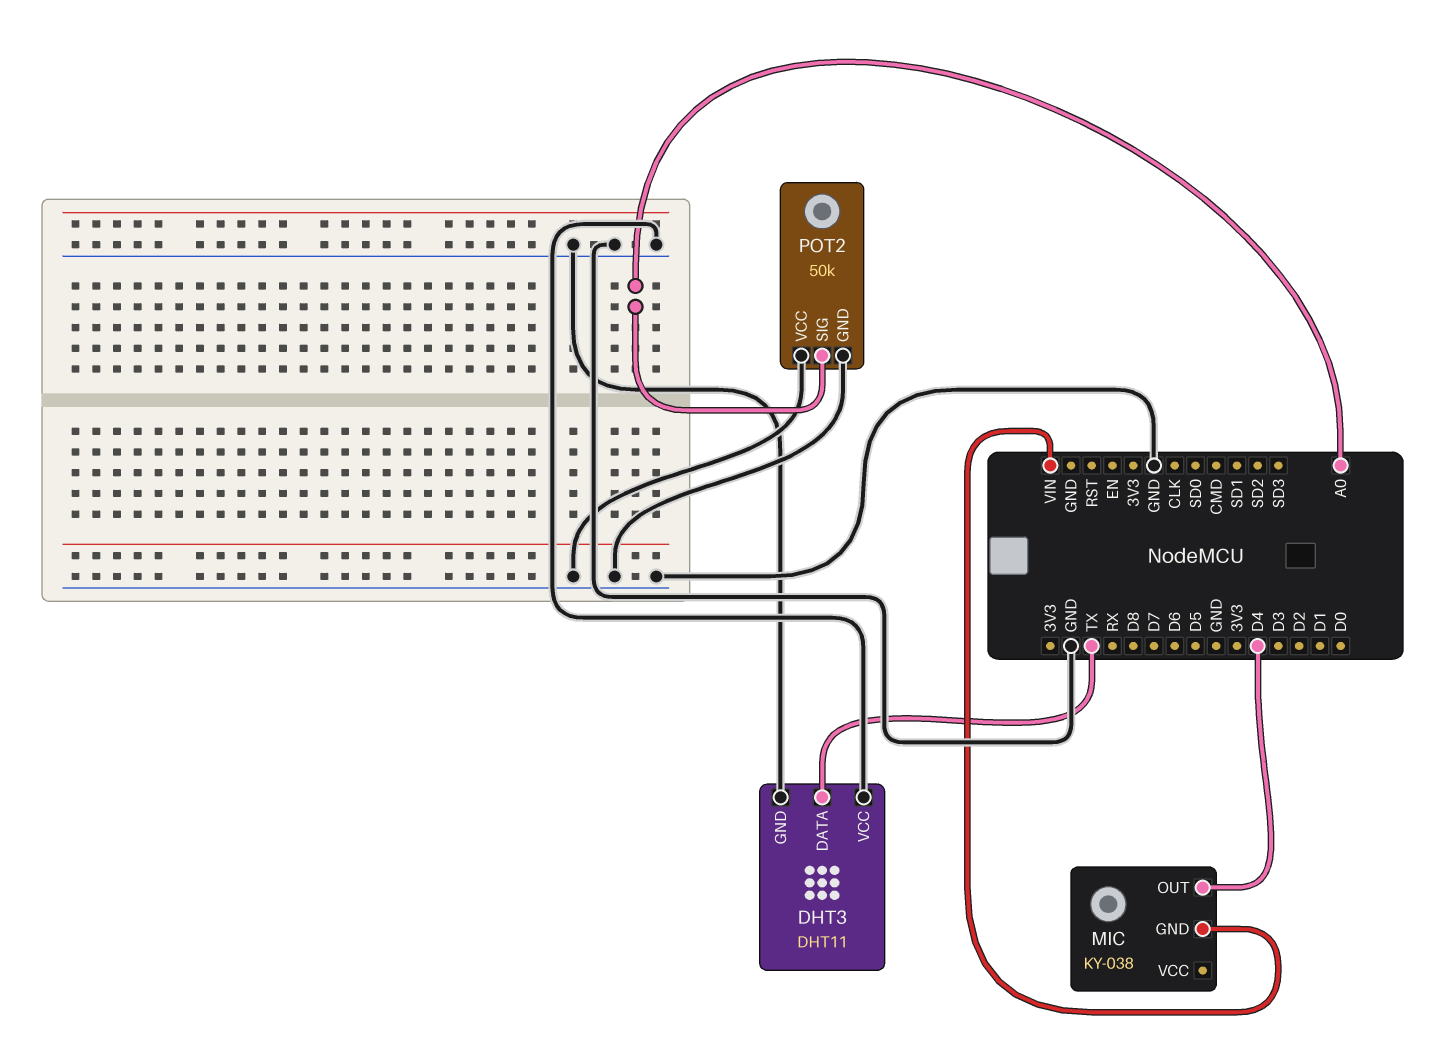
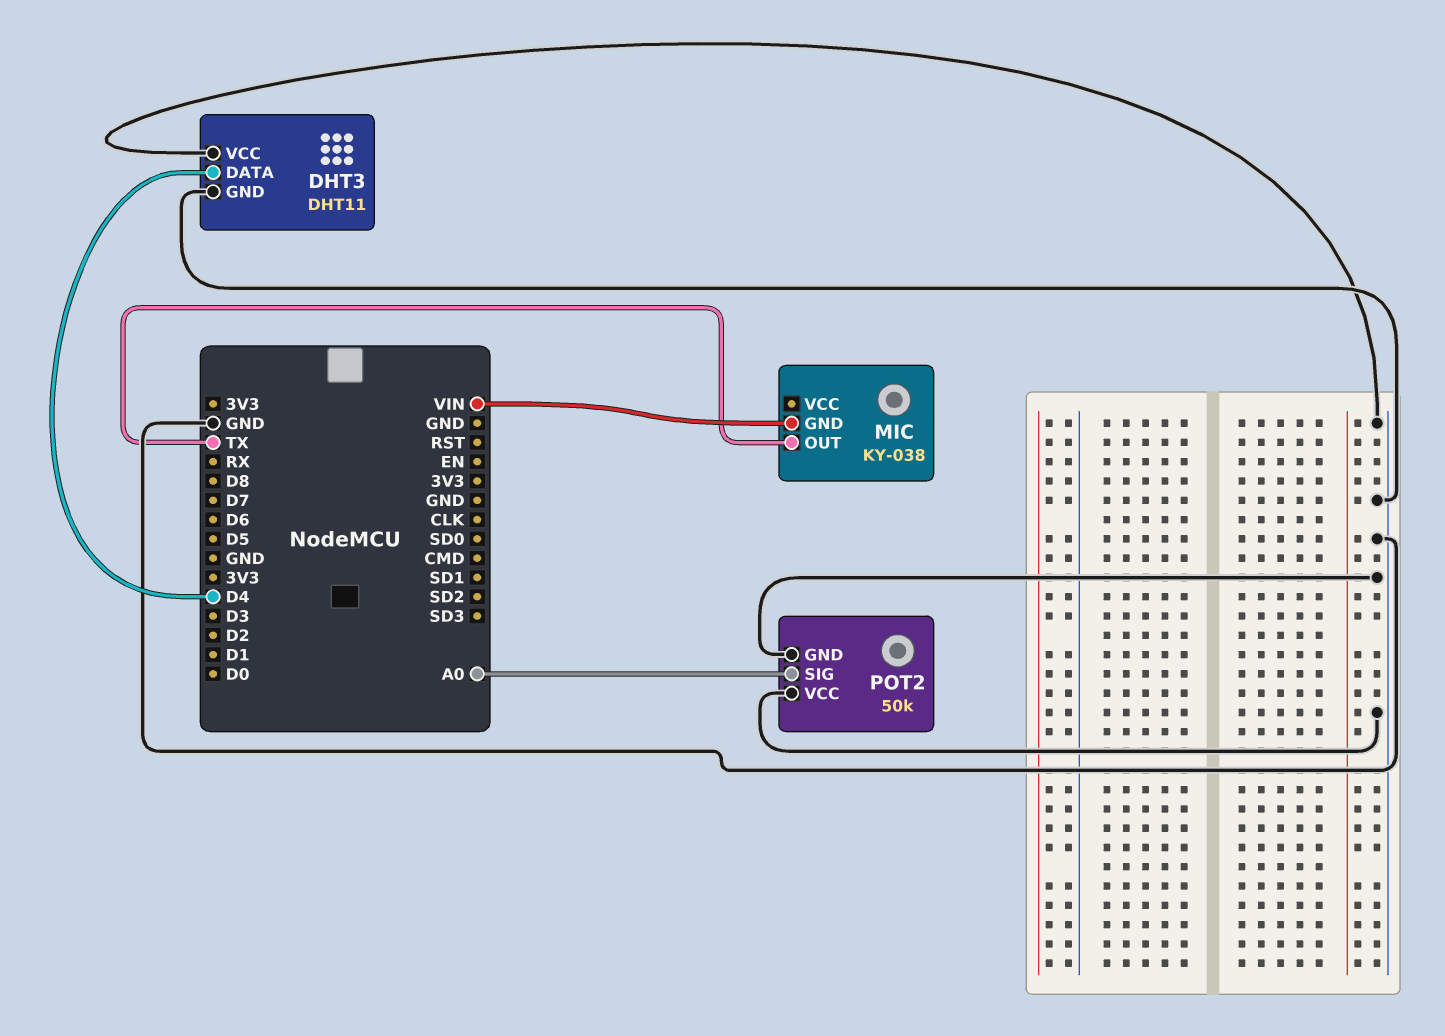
DHT3 pin DATA: TX -> D4
MIC pin OUT: D4 -> TX

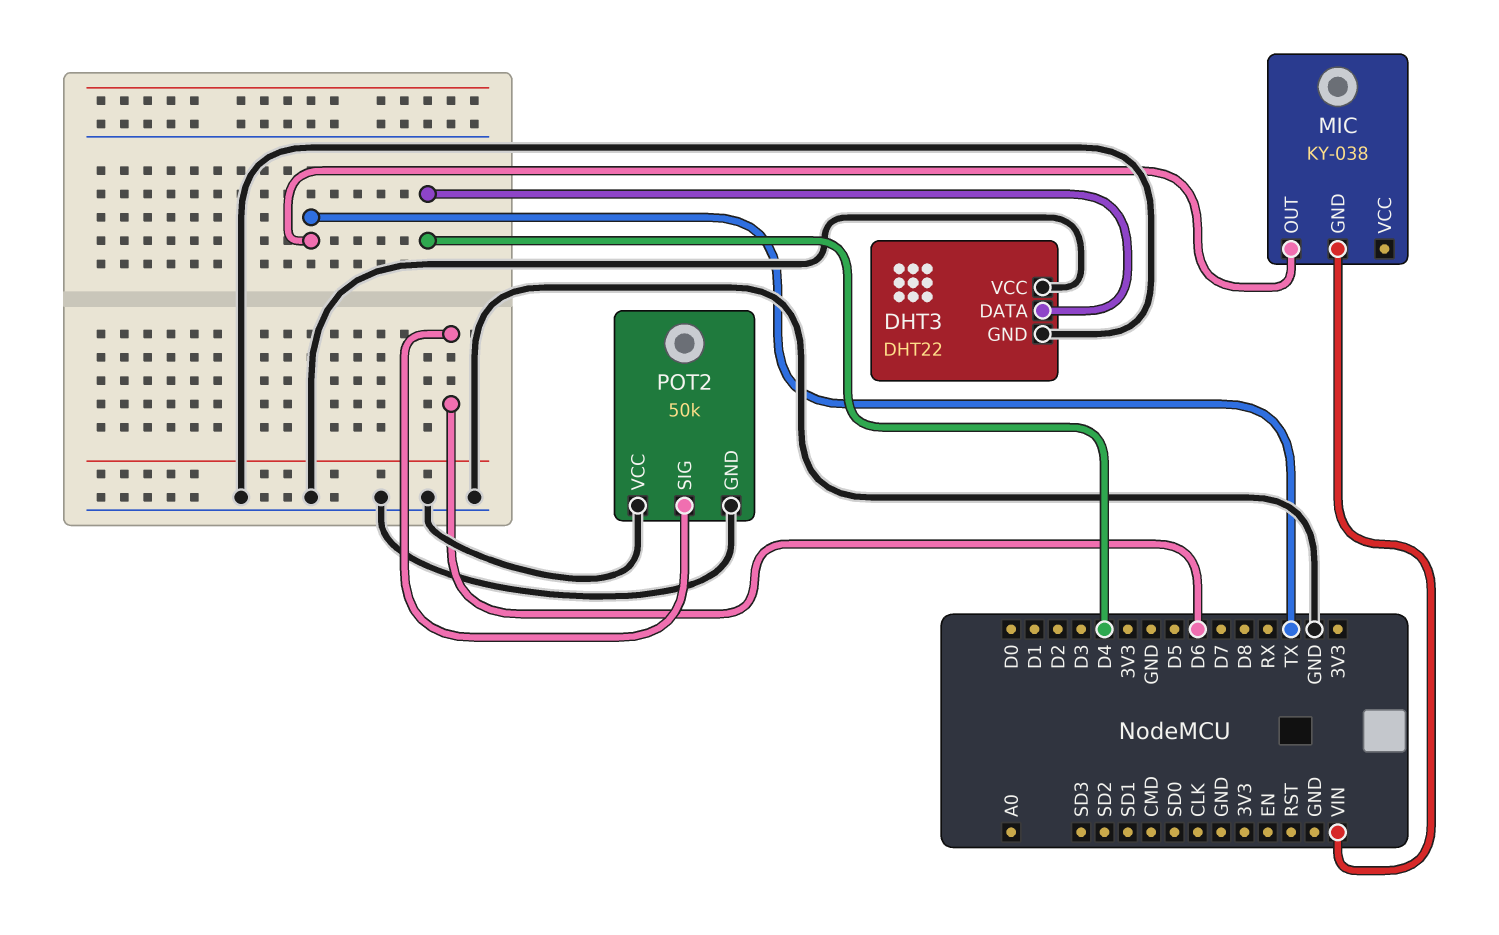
DHT3: DHT11 -> DHT22
POT2 pin SIG: A0 -> D6

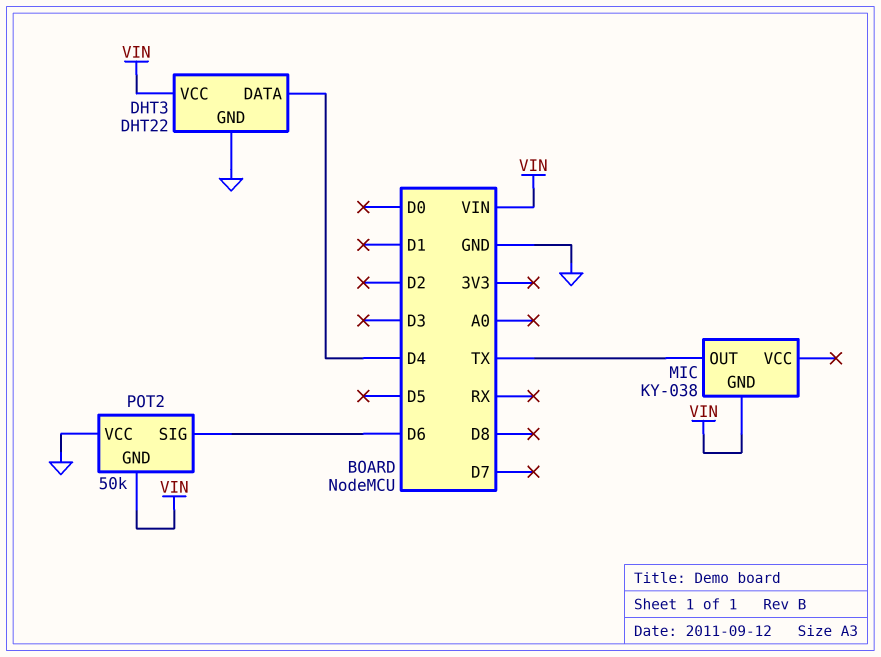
DHT3 pin VCC: GND -> VIN
POT2 pin GND: GND -> VIN

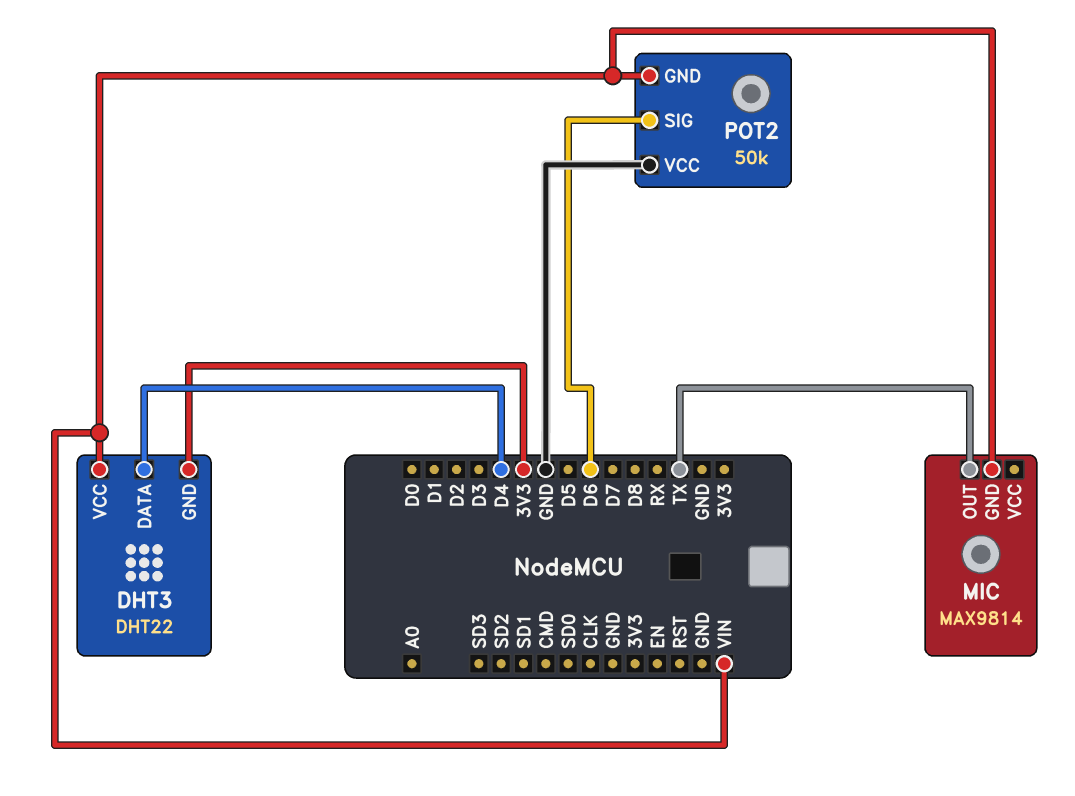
DHT3 pin GND: GND -> 3V3
MIC: KY-038 -> MAX9814

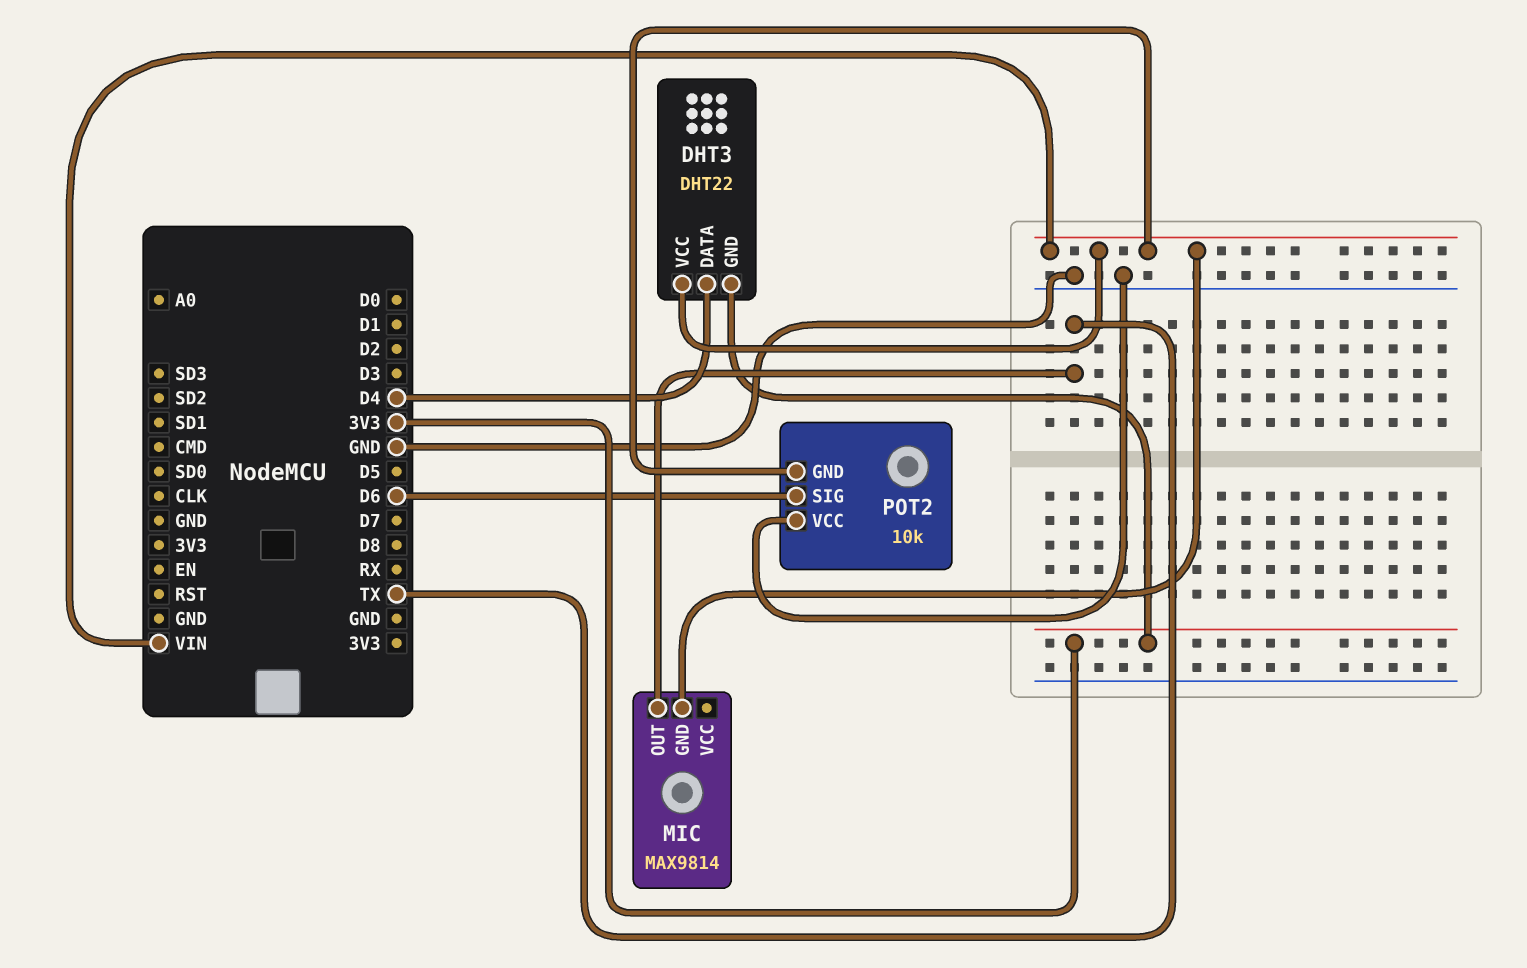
POT2: 50k -> 10k

